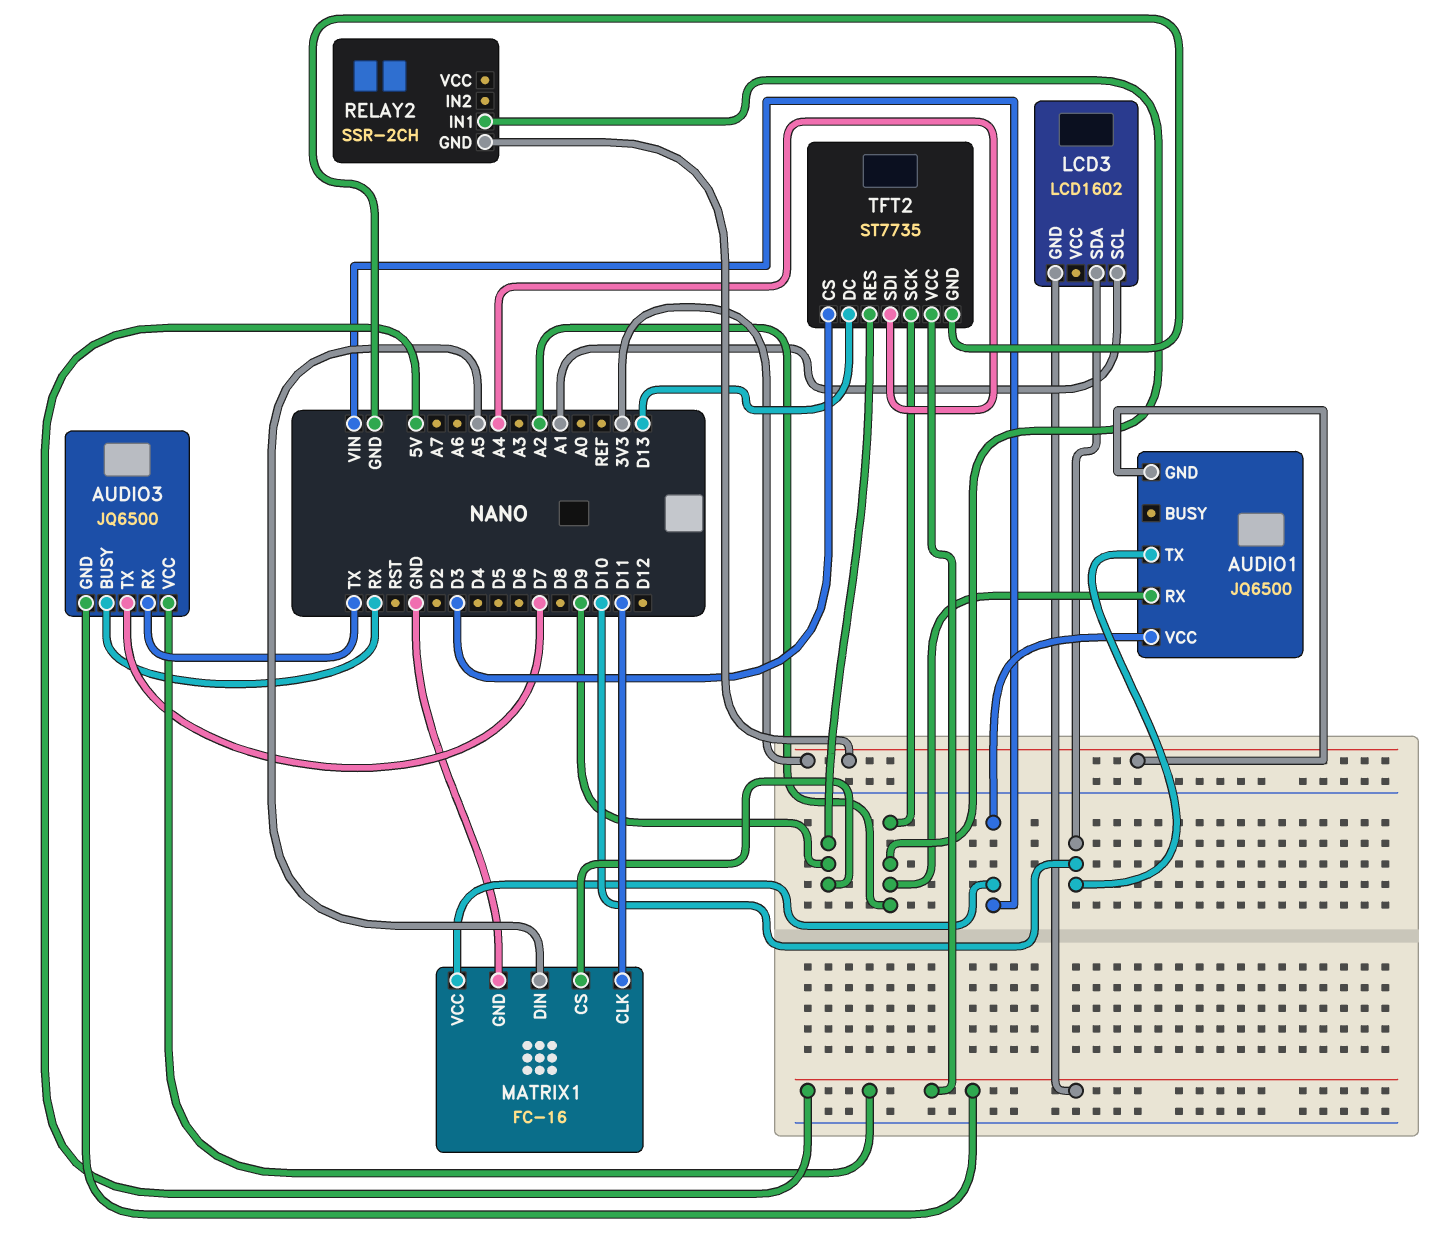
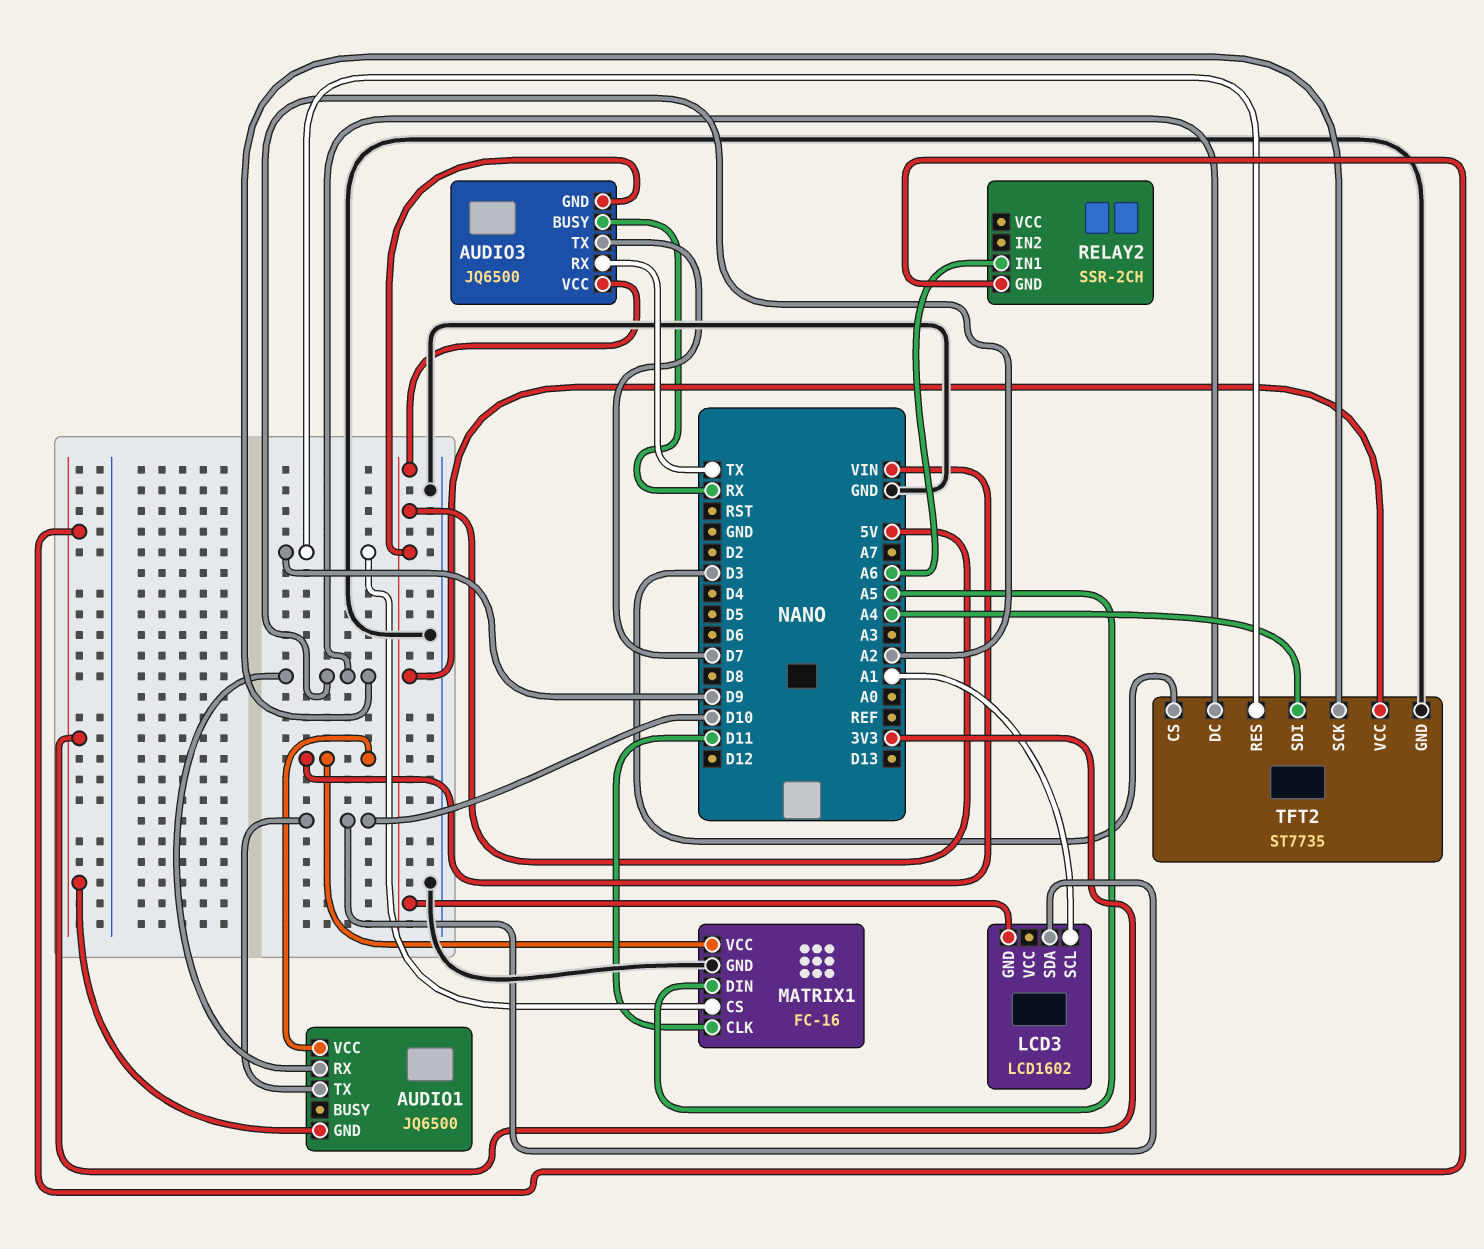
RELAY2 pin IN1: A2 -> A6
TFT2 pin DC: D13 -> A2

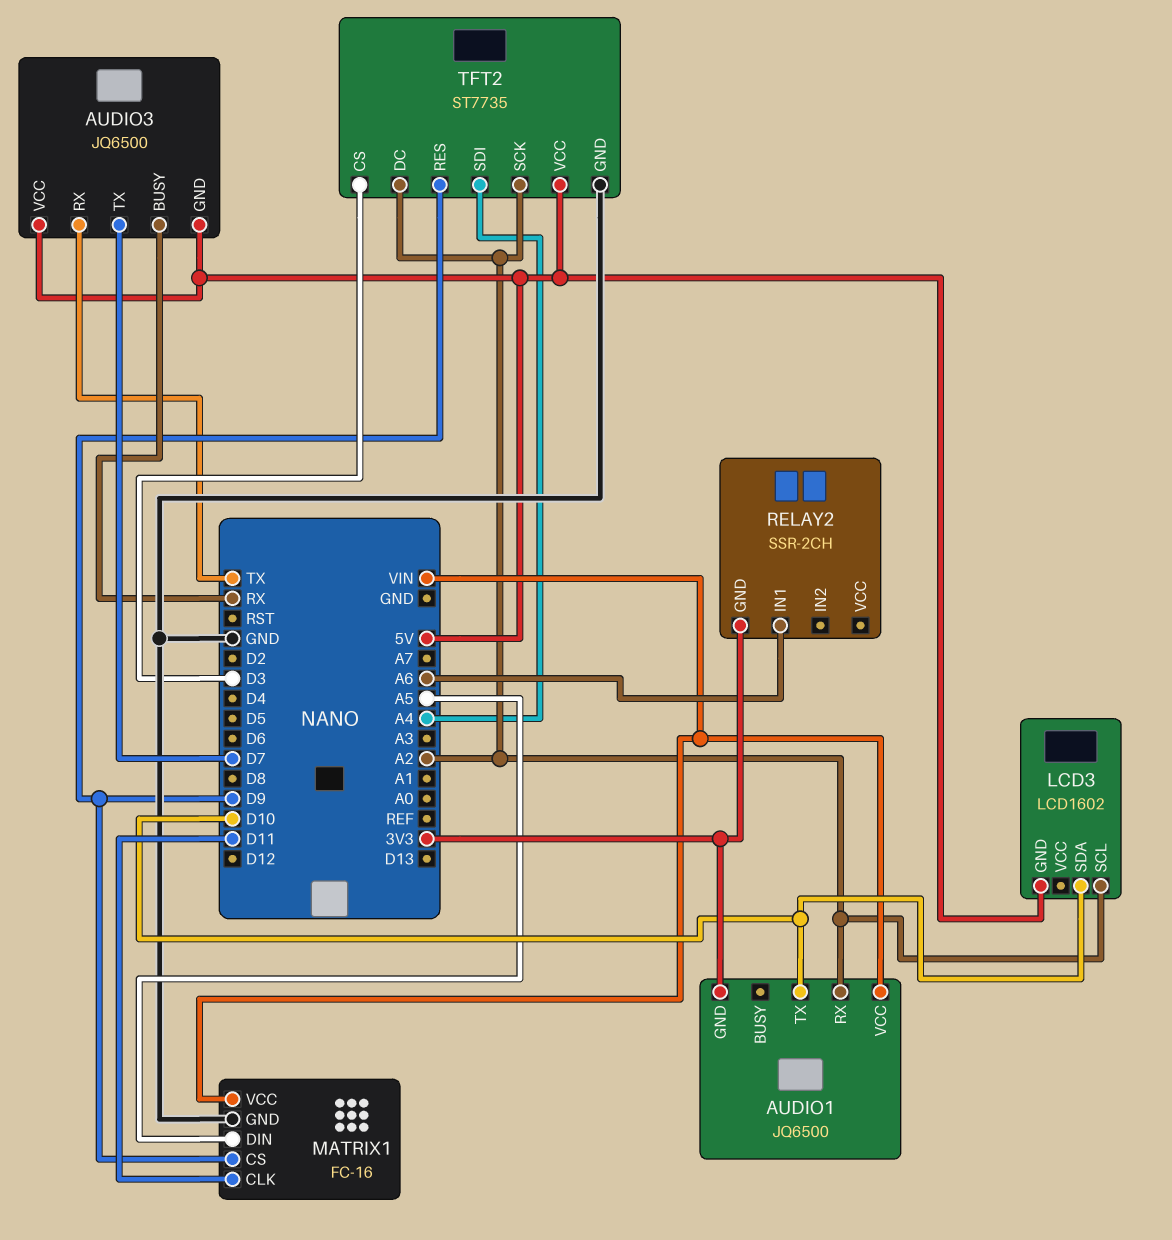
LCD3 pin SCL: A1 -> A2

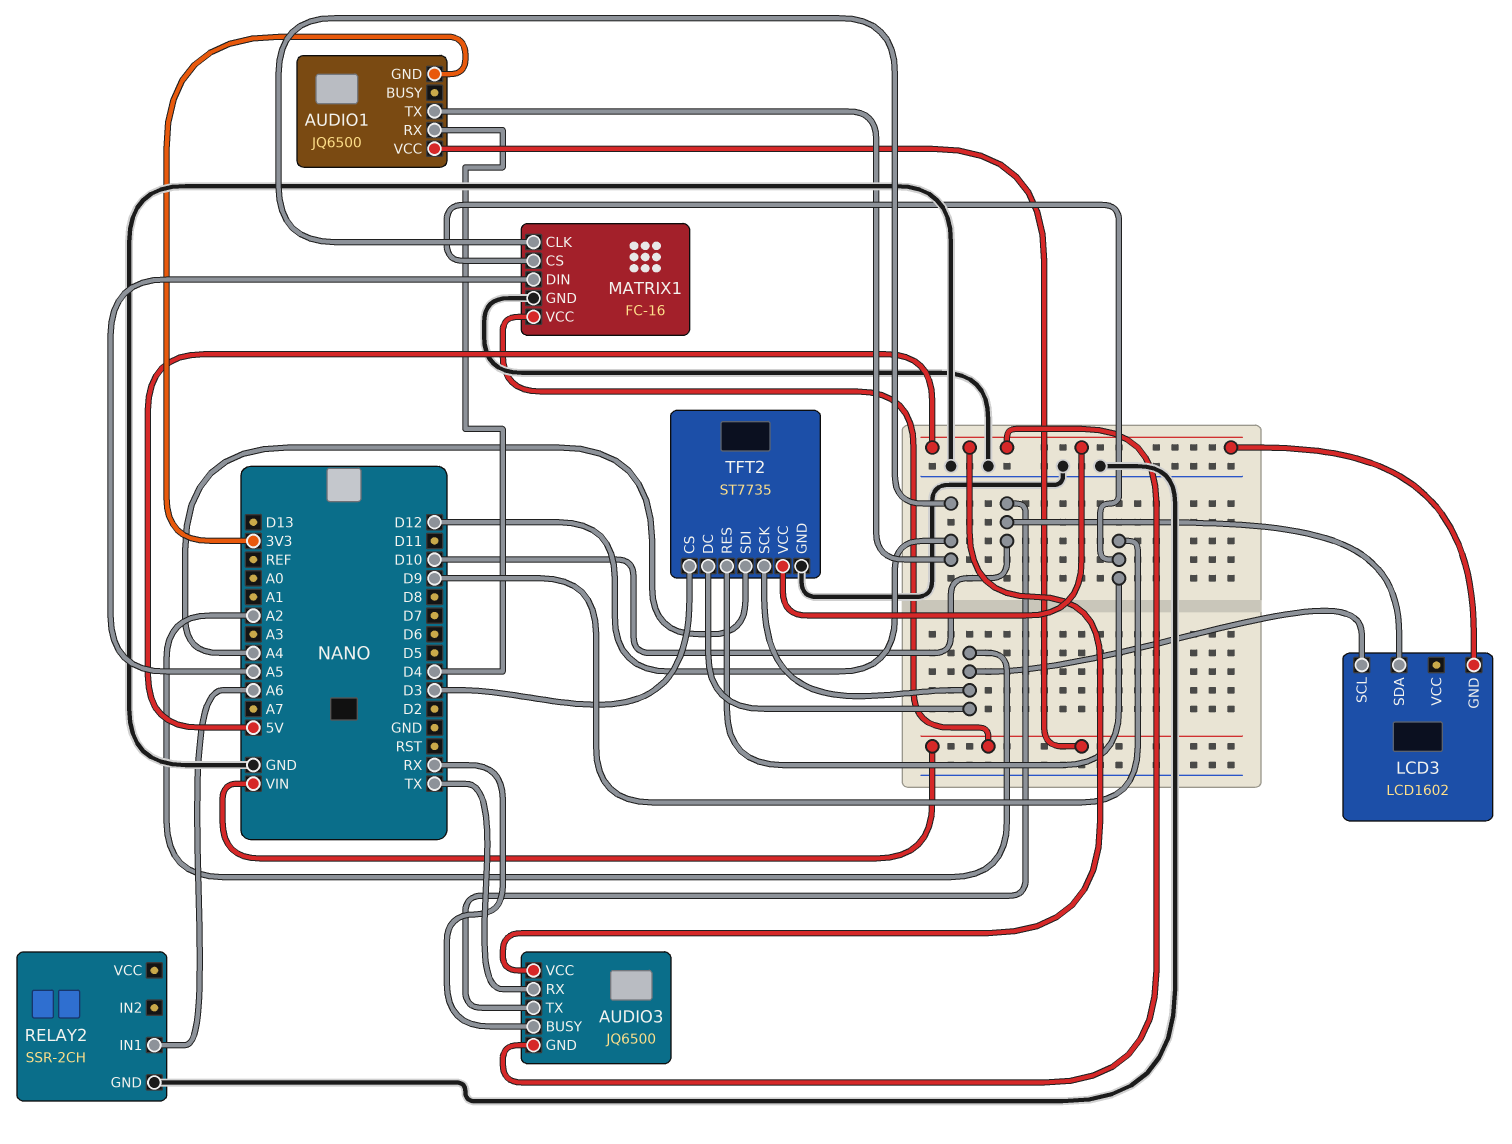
AUDIO1 pin RX: A2 -> D4
AUDIO1 pin TX: D10 -> D12
AUDIO3 pin TX: D7 -> D10
MATRIX1 pin CLK: D11 -> D12
RELAY2 pin GND: 3V3 -> GND

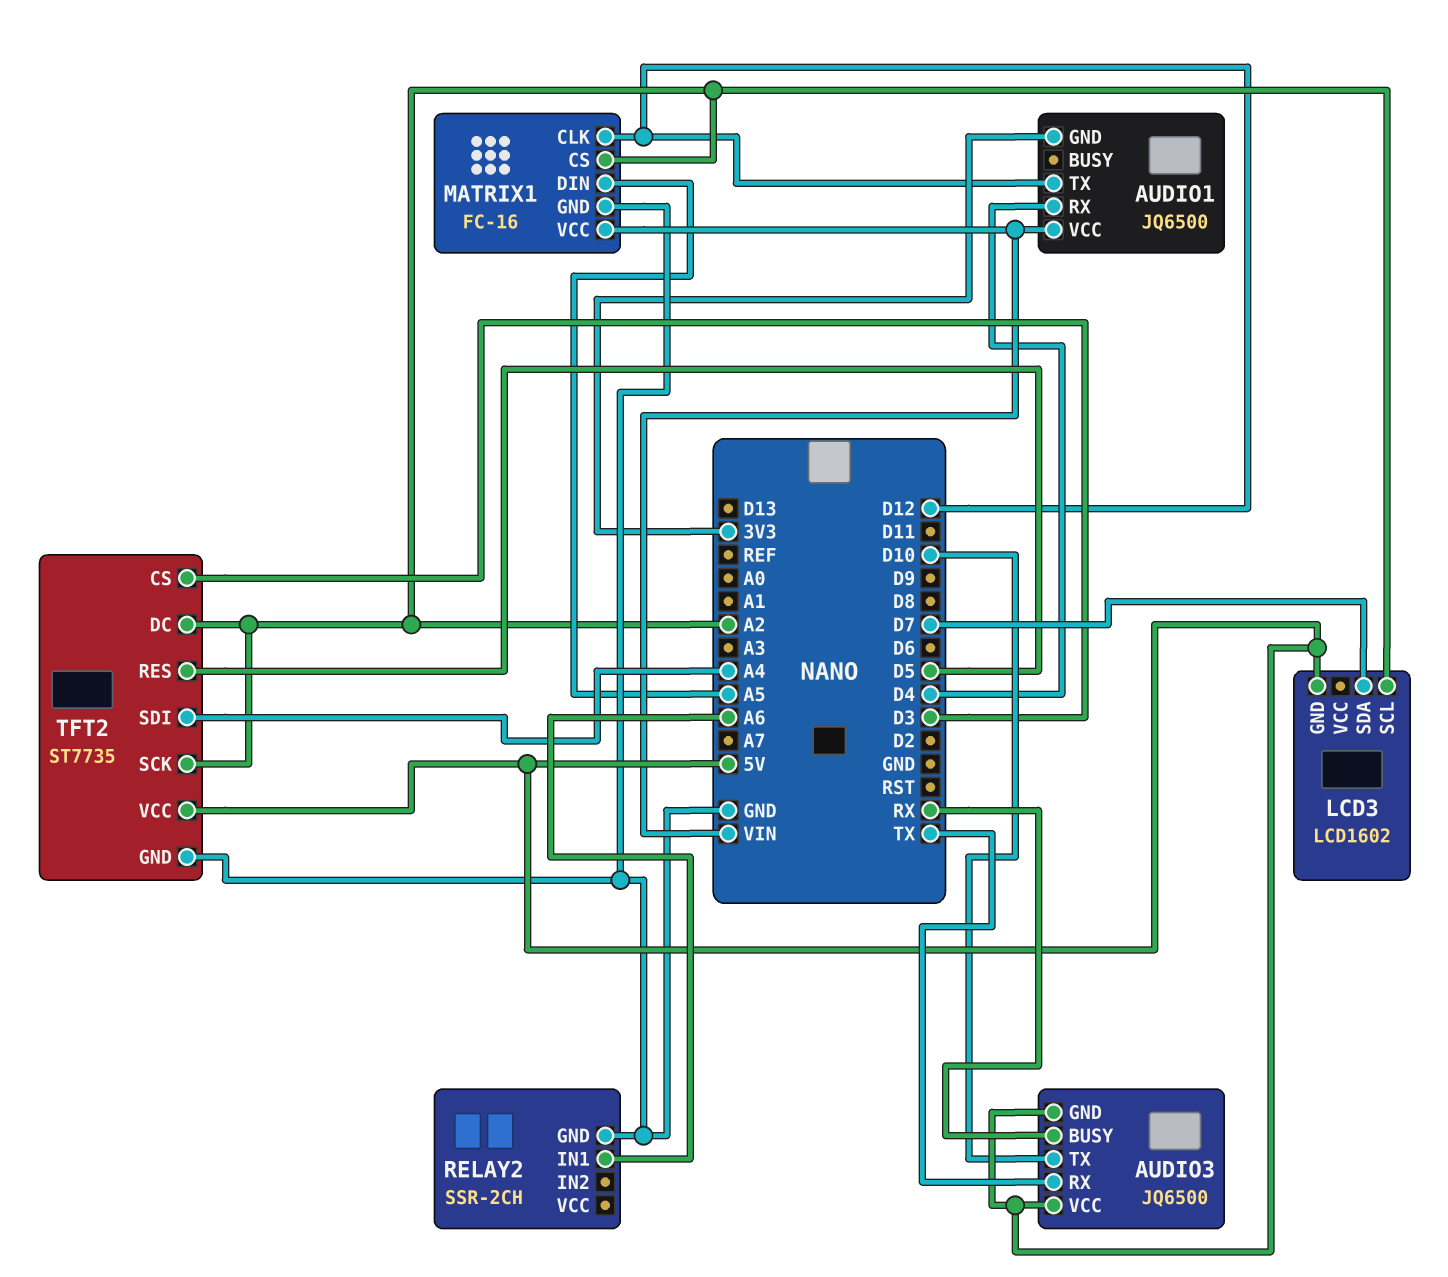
LCD3 pin SDA: D10 -> D7
MATRIX1 pin CS: D9 -> A2
TFT2 pin RES: D9 -> D5

